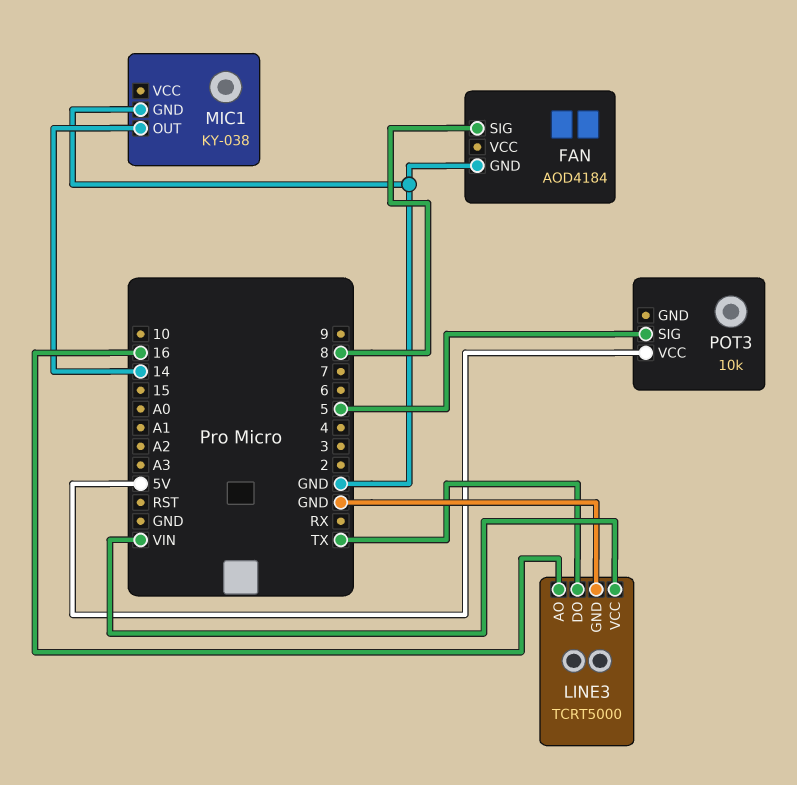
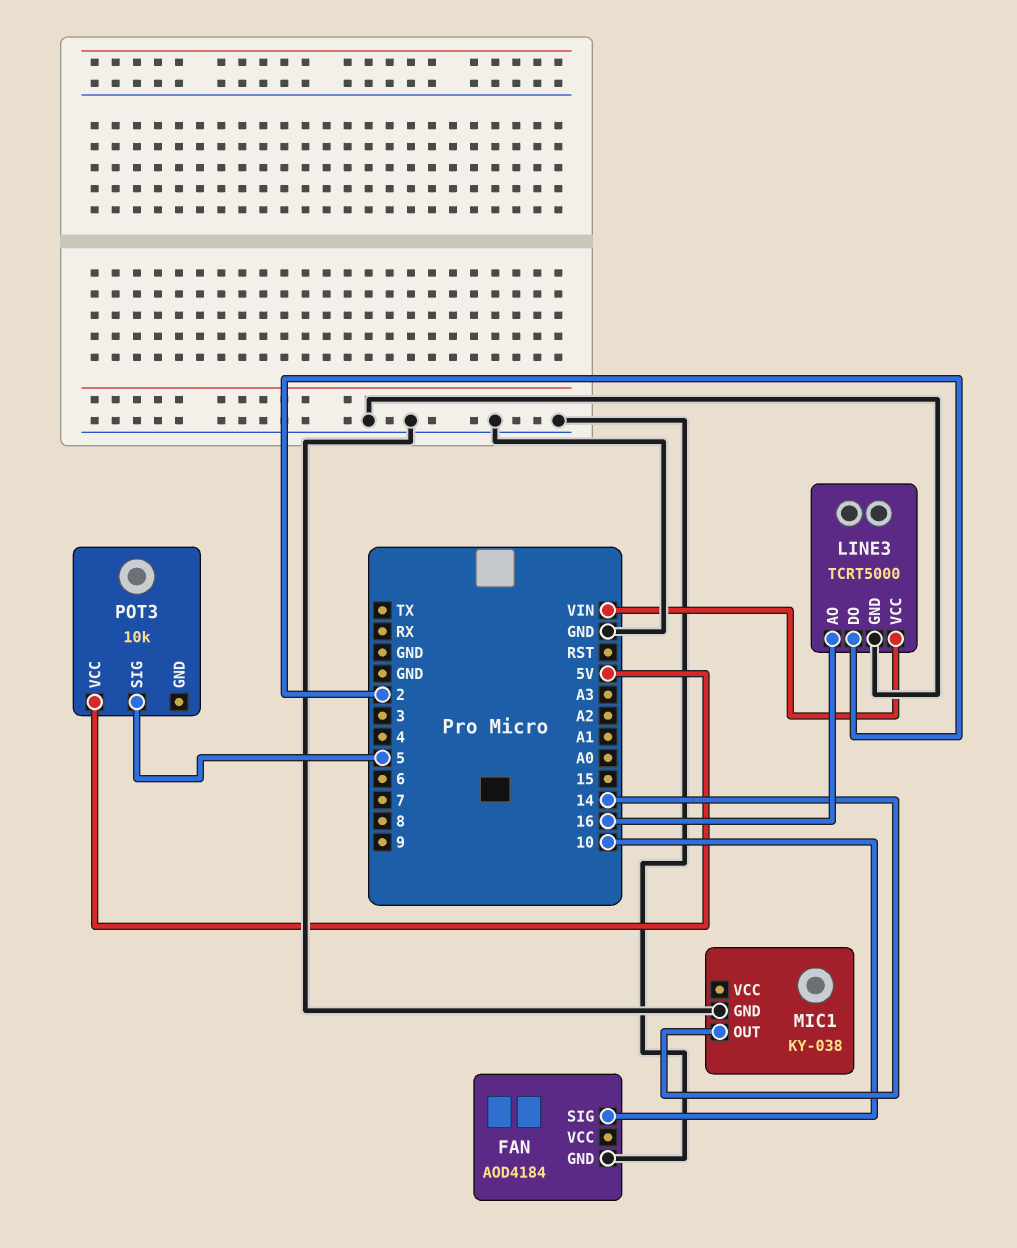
FAN pin SIG: 8 -> 10
LINE3 pin DO: TX -> 2

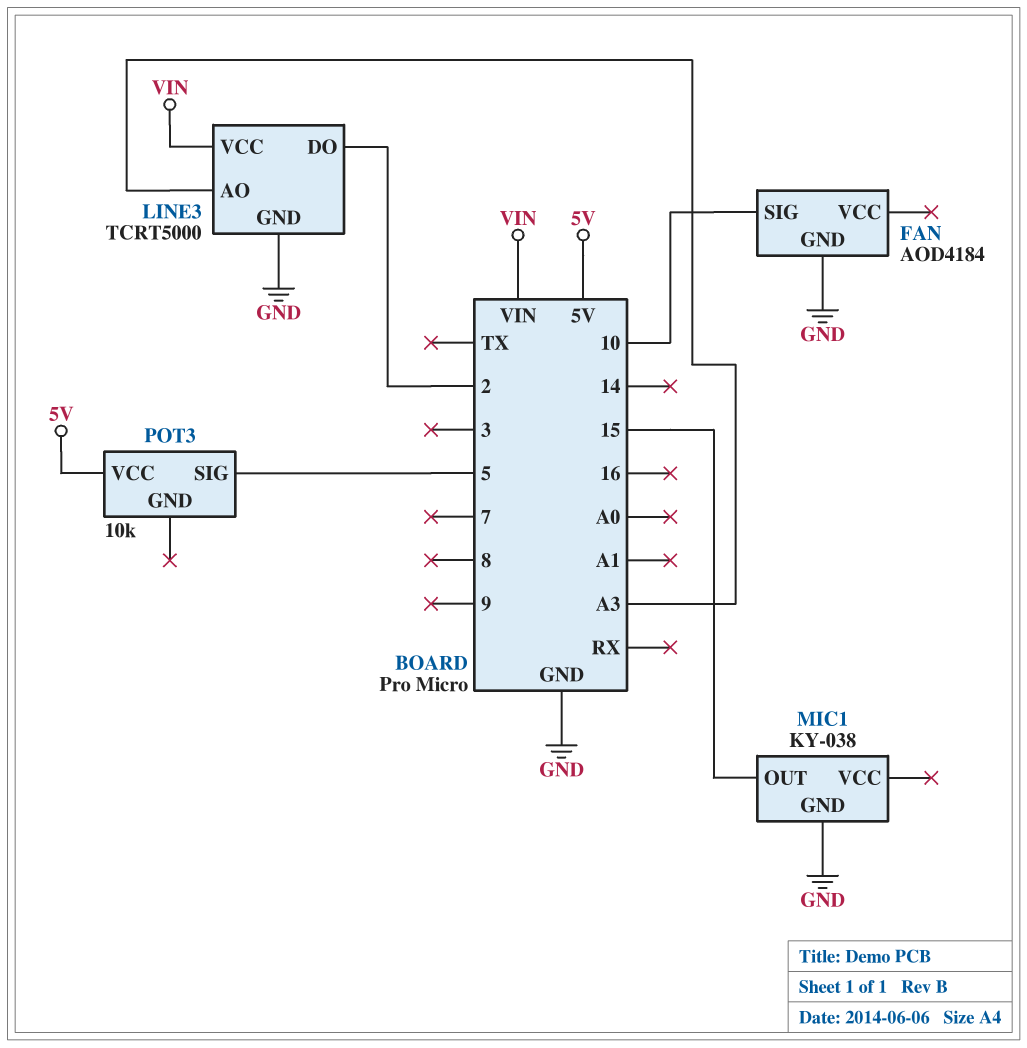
LINE3 pin AO: 16 -> A3
MIC1 pin OUT: 14 -> 15

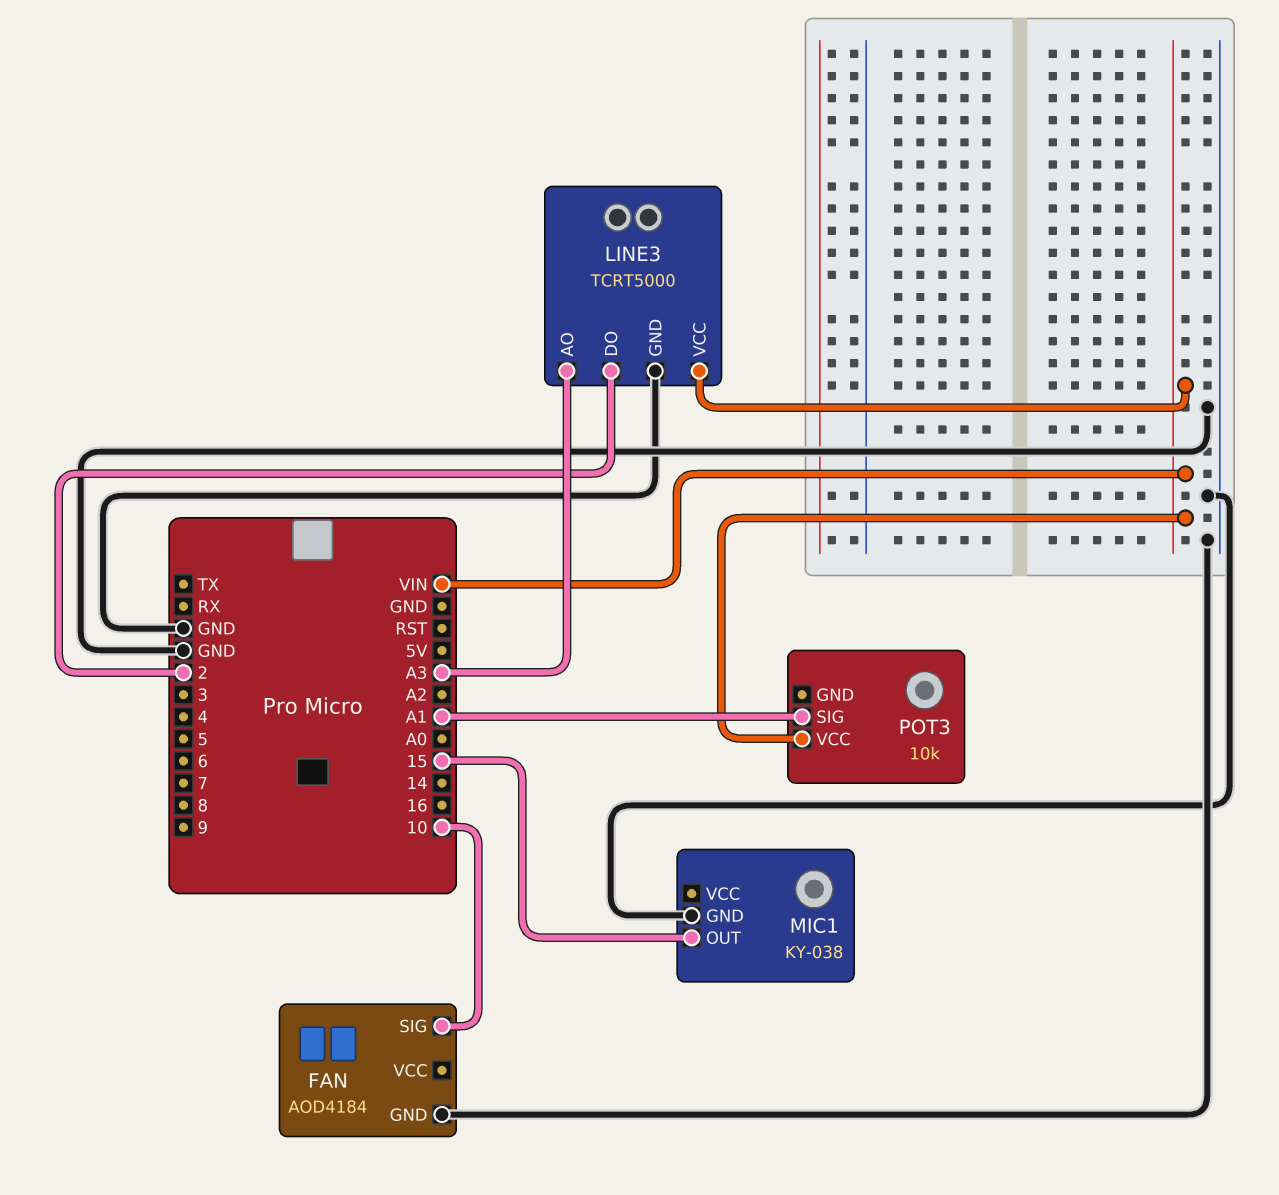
POT3 pin SIG: 5 -> A1
POT3 pin VCC: 5V -> VIN

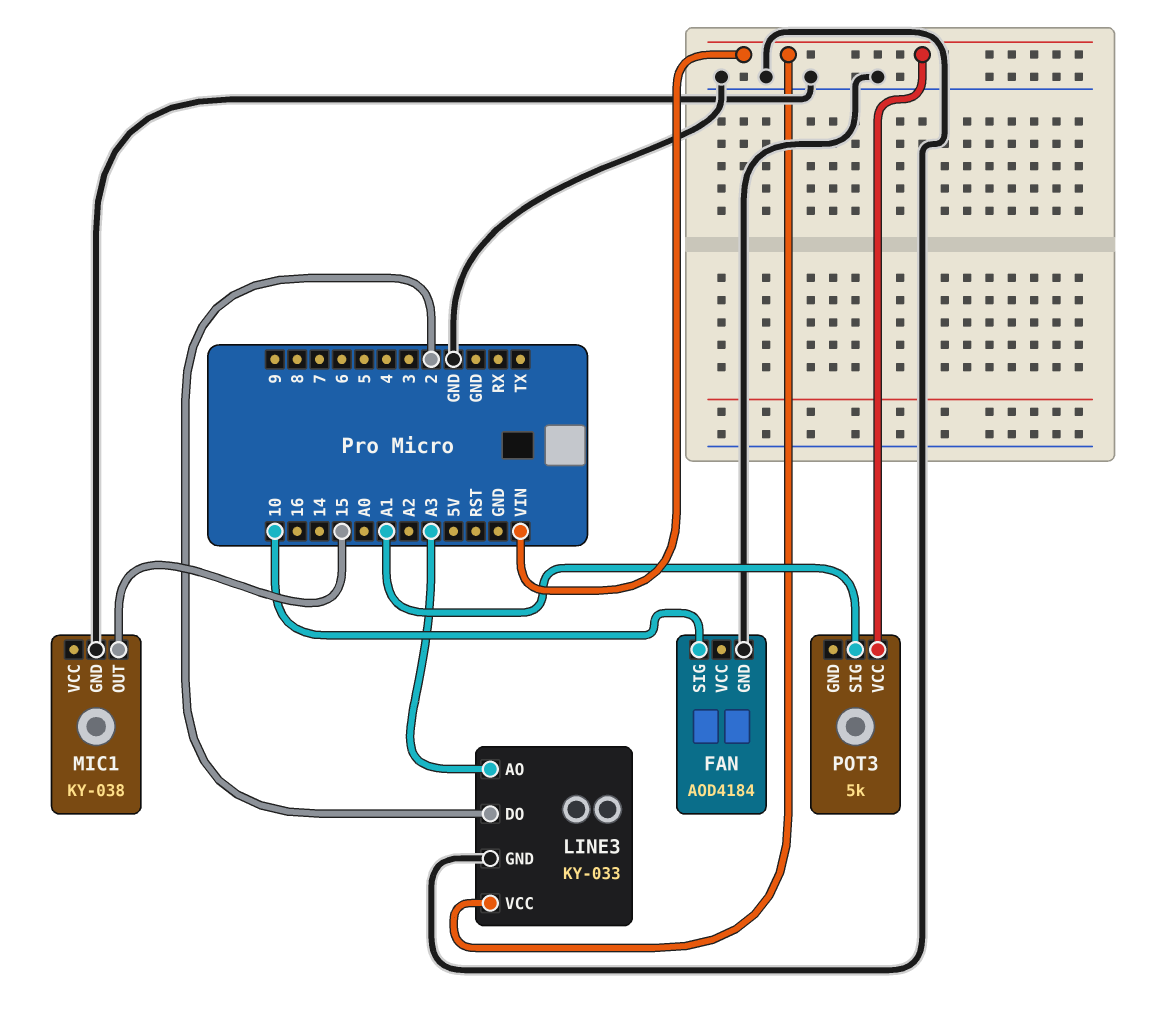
LINE3: TCRT5000 -> KY-033
POT3: 10k -> 5k

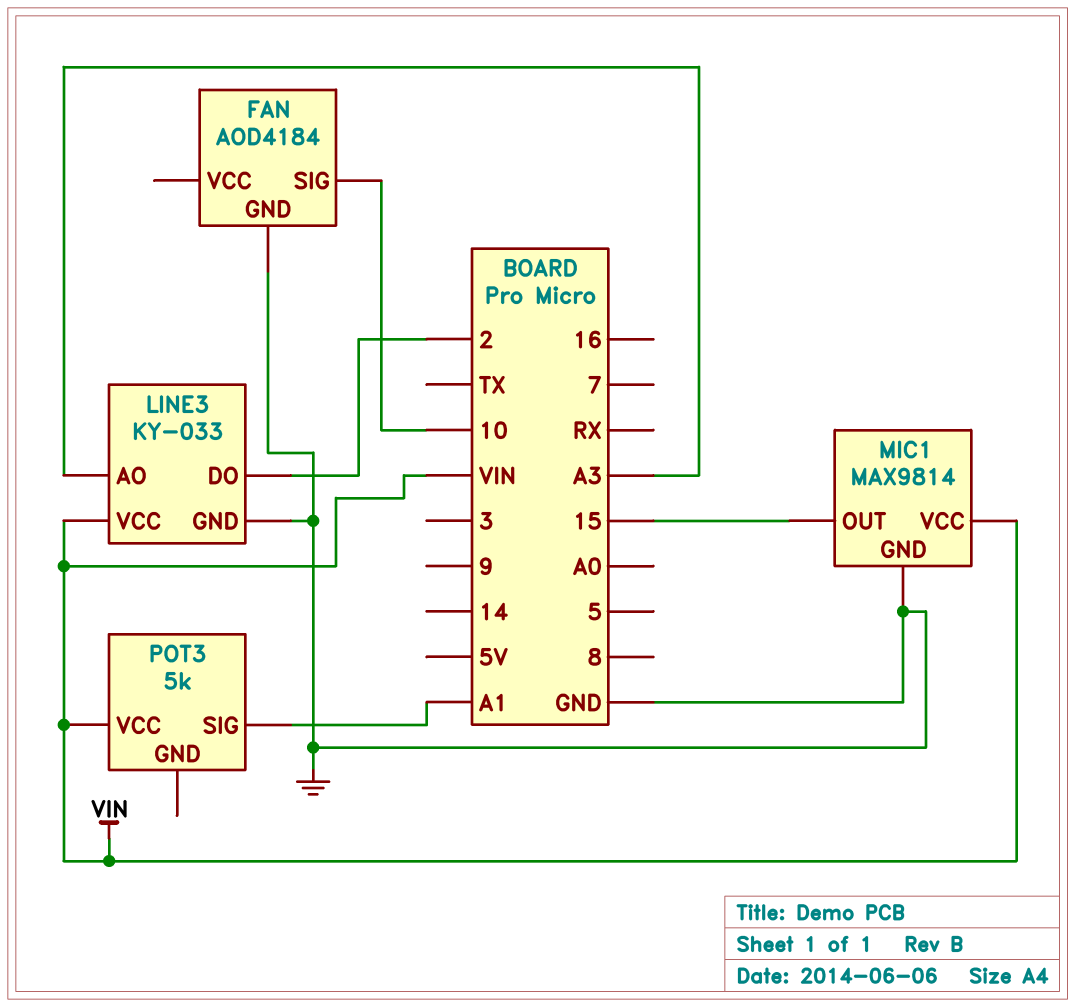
MIC1: KY-038 -> MAX9814
MIC1 pin VCC: none -> VIN

